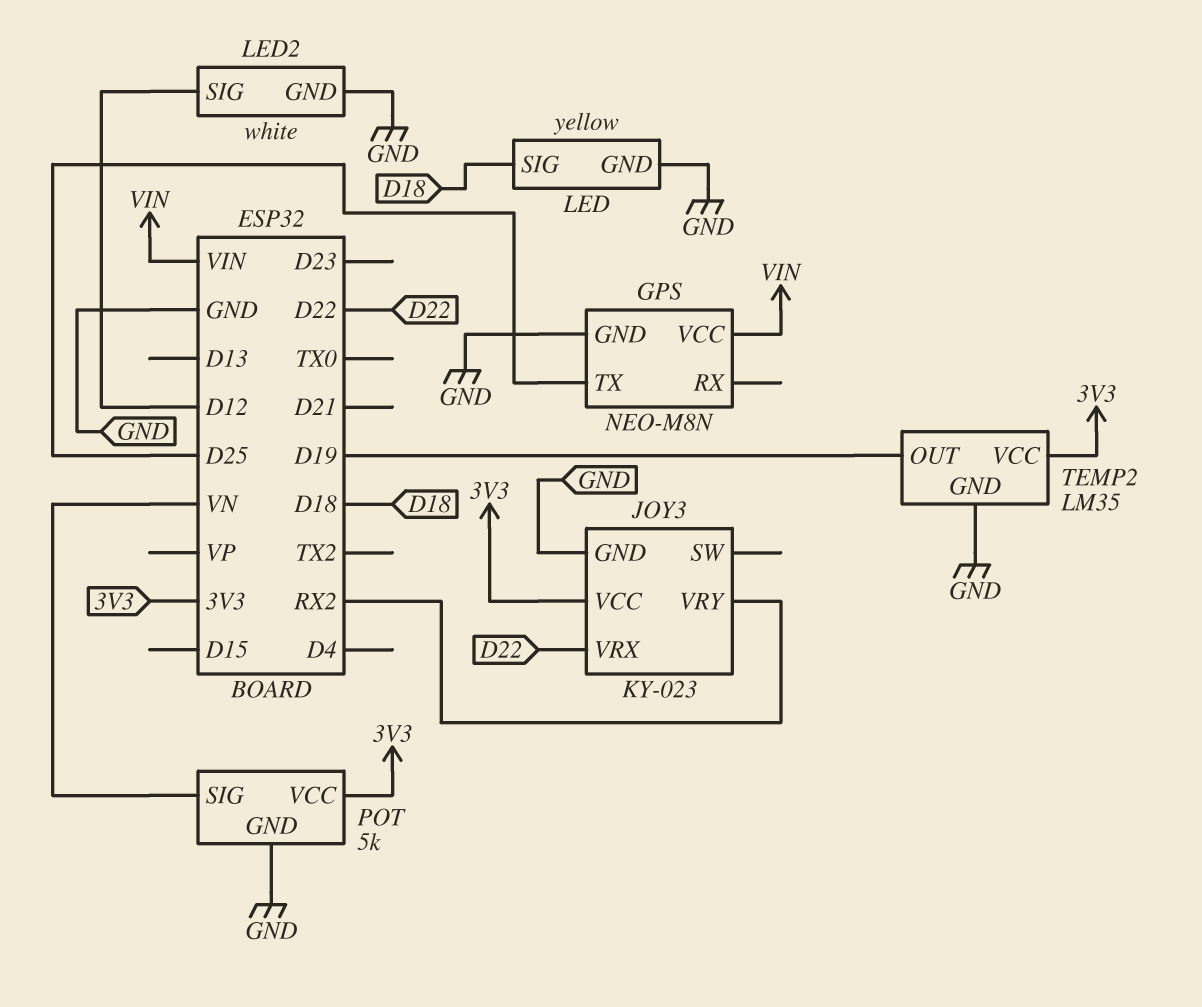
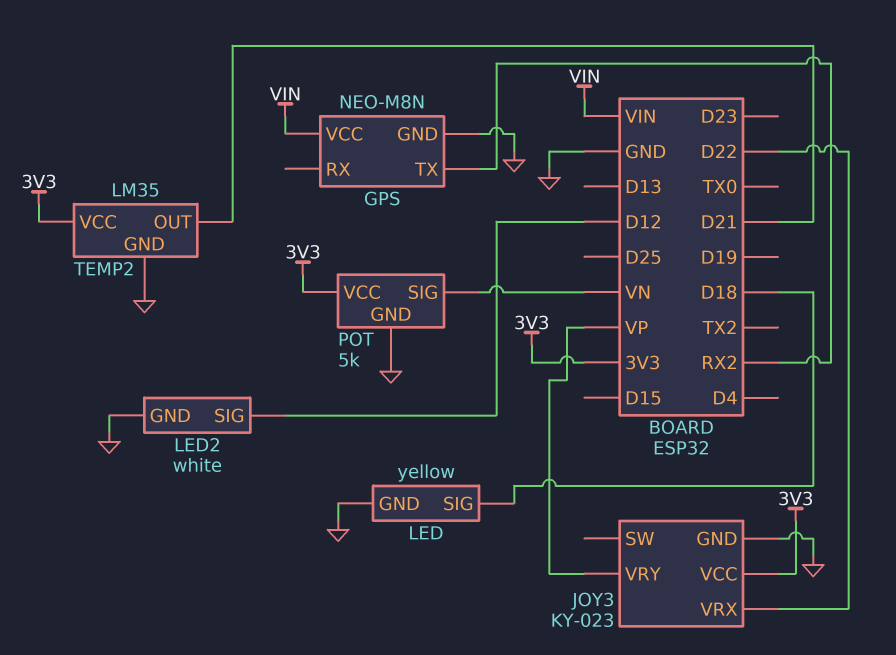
GPS pin TX: D25 -> RX2
JOY3 pin VRY: RX2 -> VP
TEMP2 pin OUT: D19 -> D21

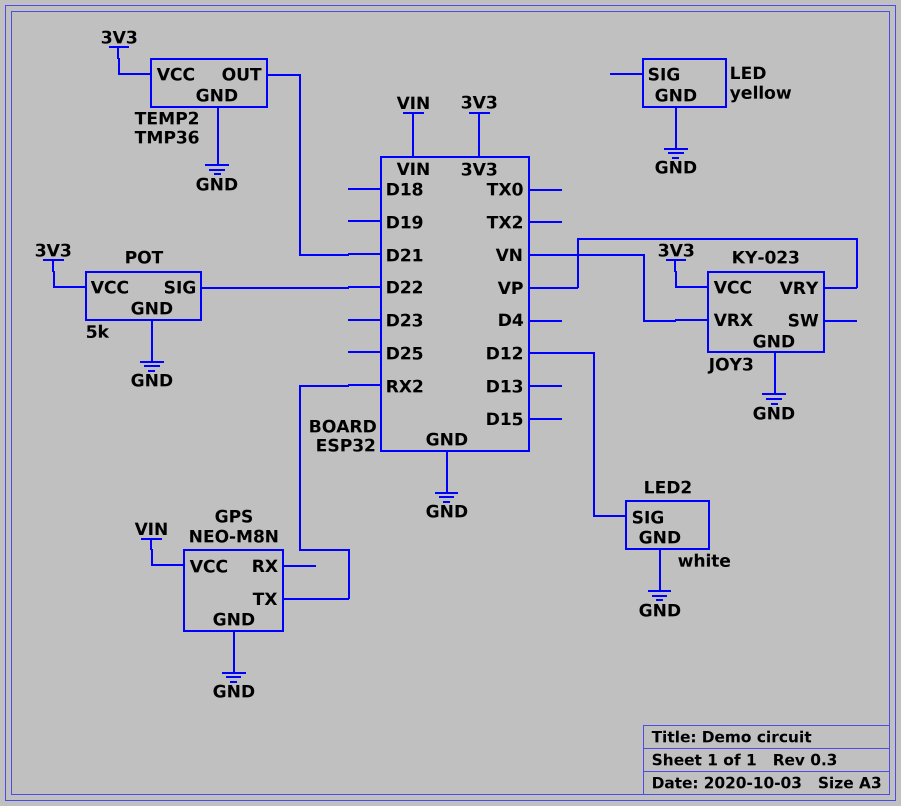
JOY3 pin VRX: D22 -> VN
LED pin SIG: D18 -> none
POT pin SIG: VN -> D22
TEMP2: LM35 -> TMP36

